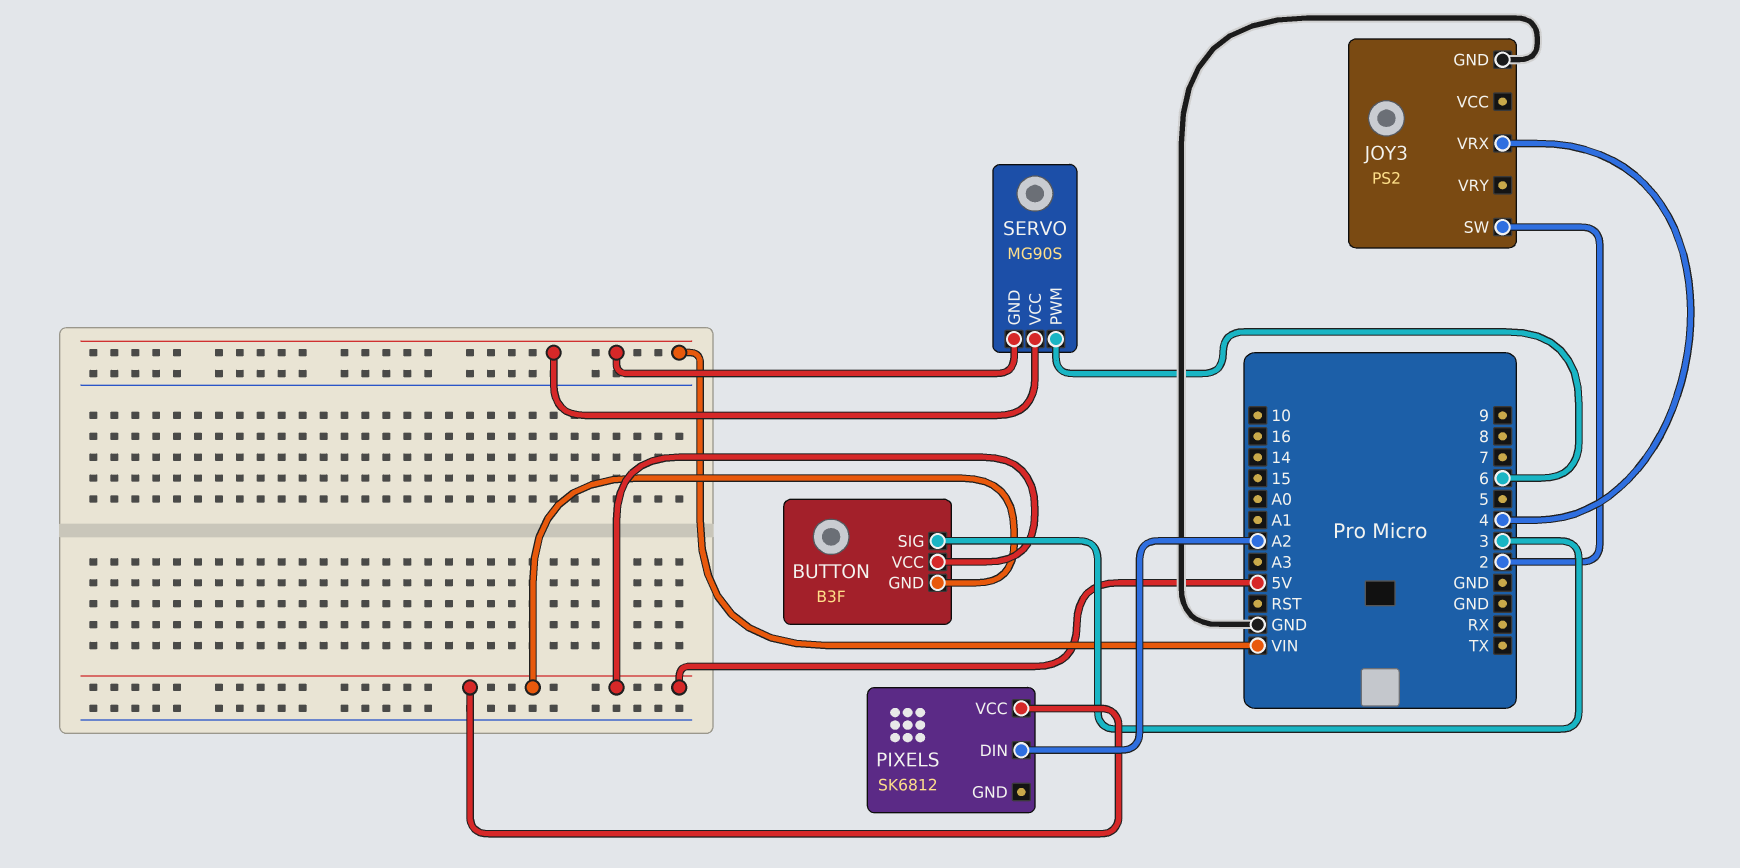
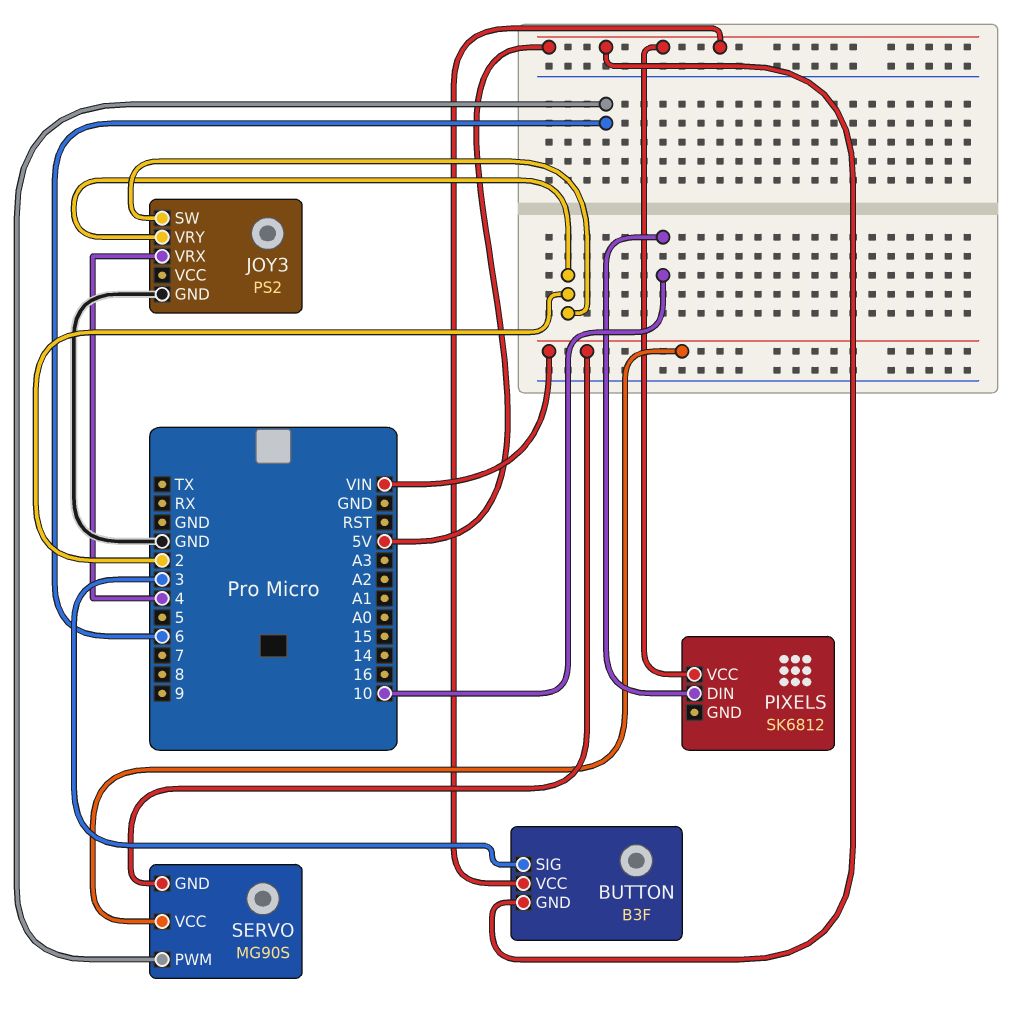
JOY3 pin VRY: none -> 2
PIXELS pin DIN: A2 -> 10

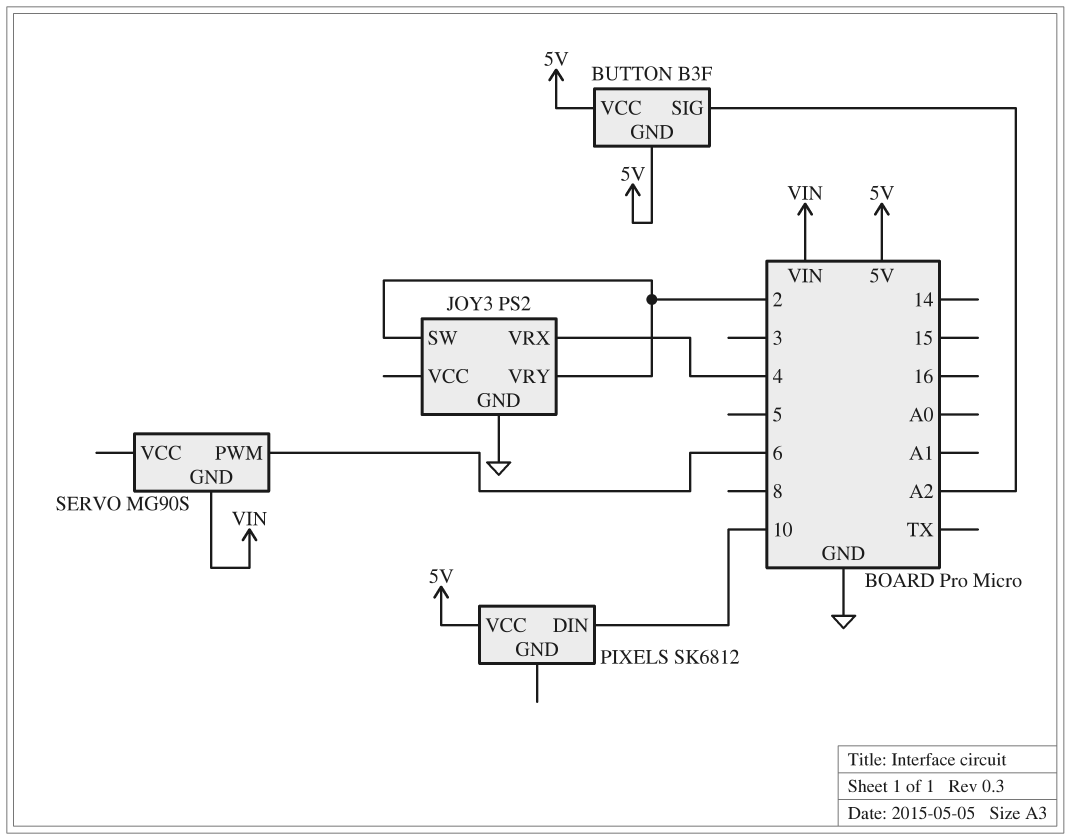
BUTTON pin SIG: 3 -> A2
SERVO pin VCC: VIN -> none

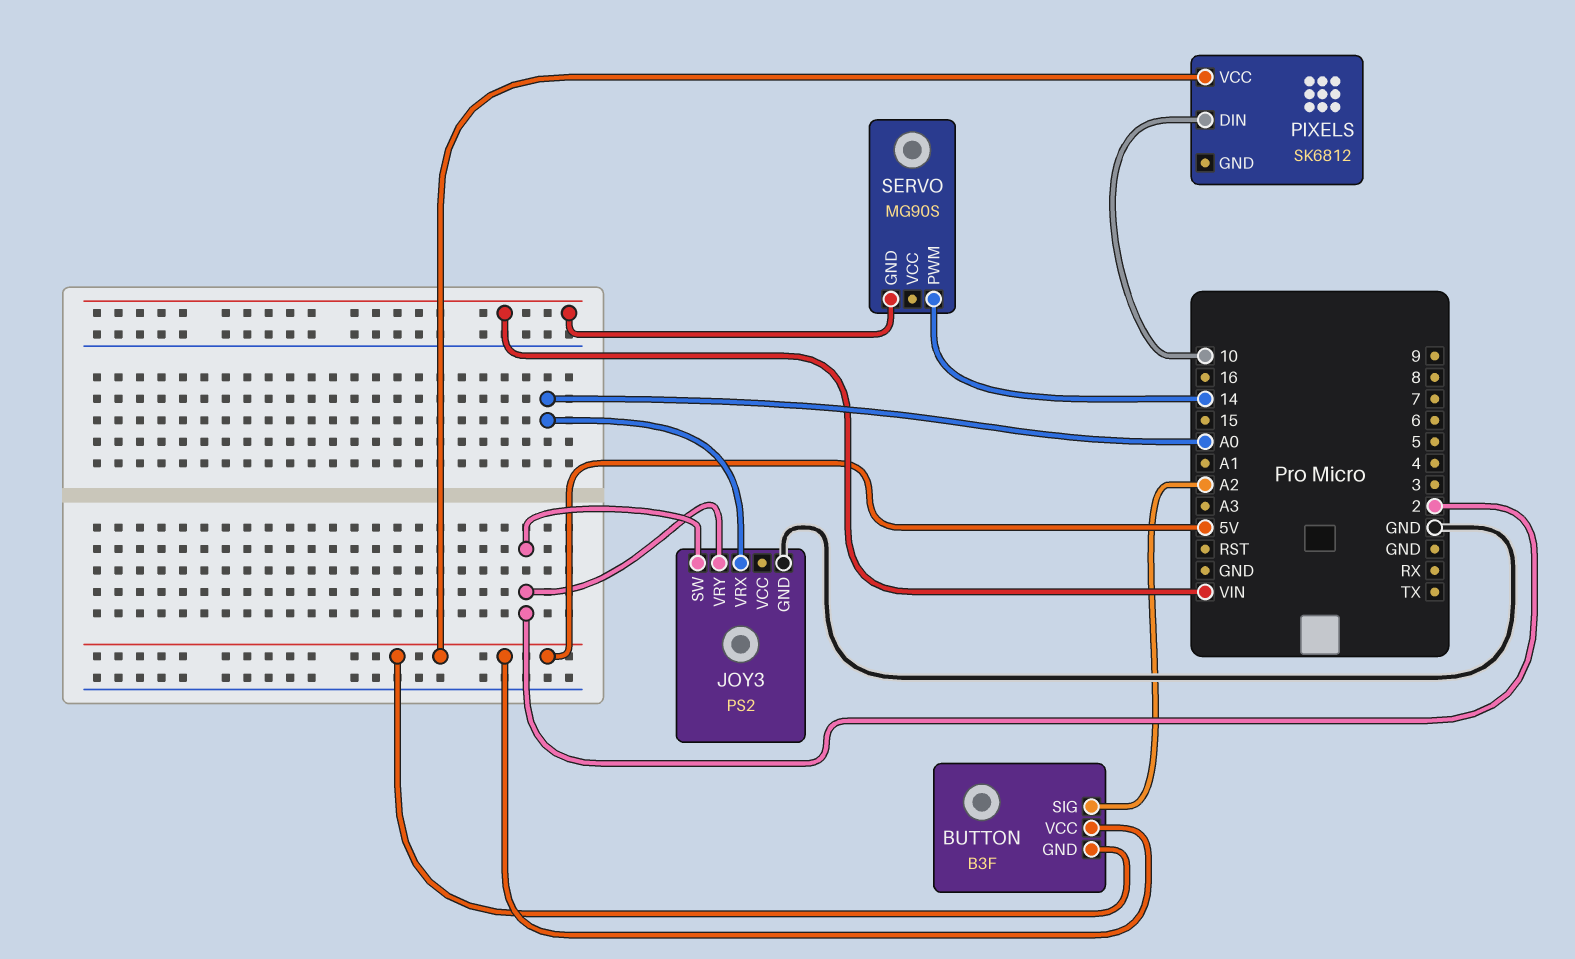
JOY3 pin VRX: 4 -> A0
SERVO pin PWM: 6 -> 14

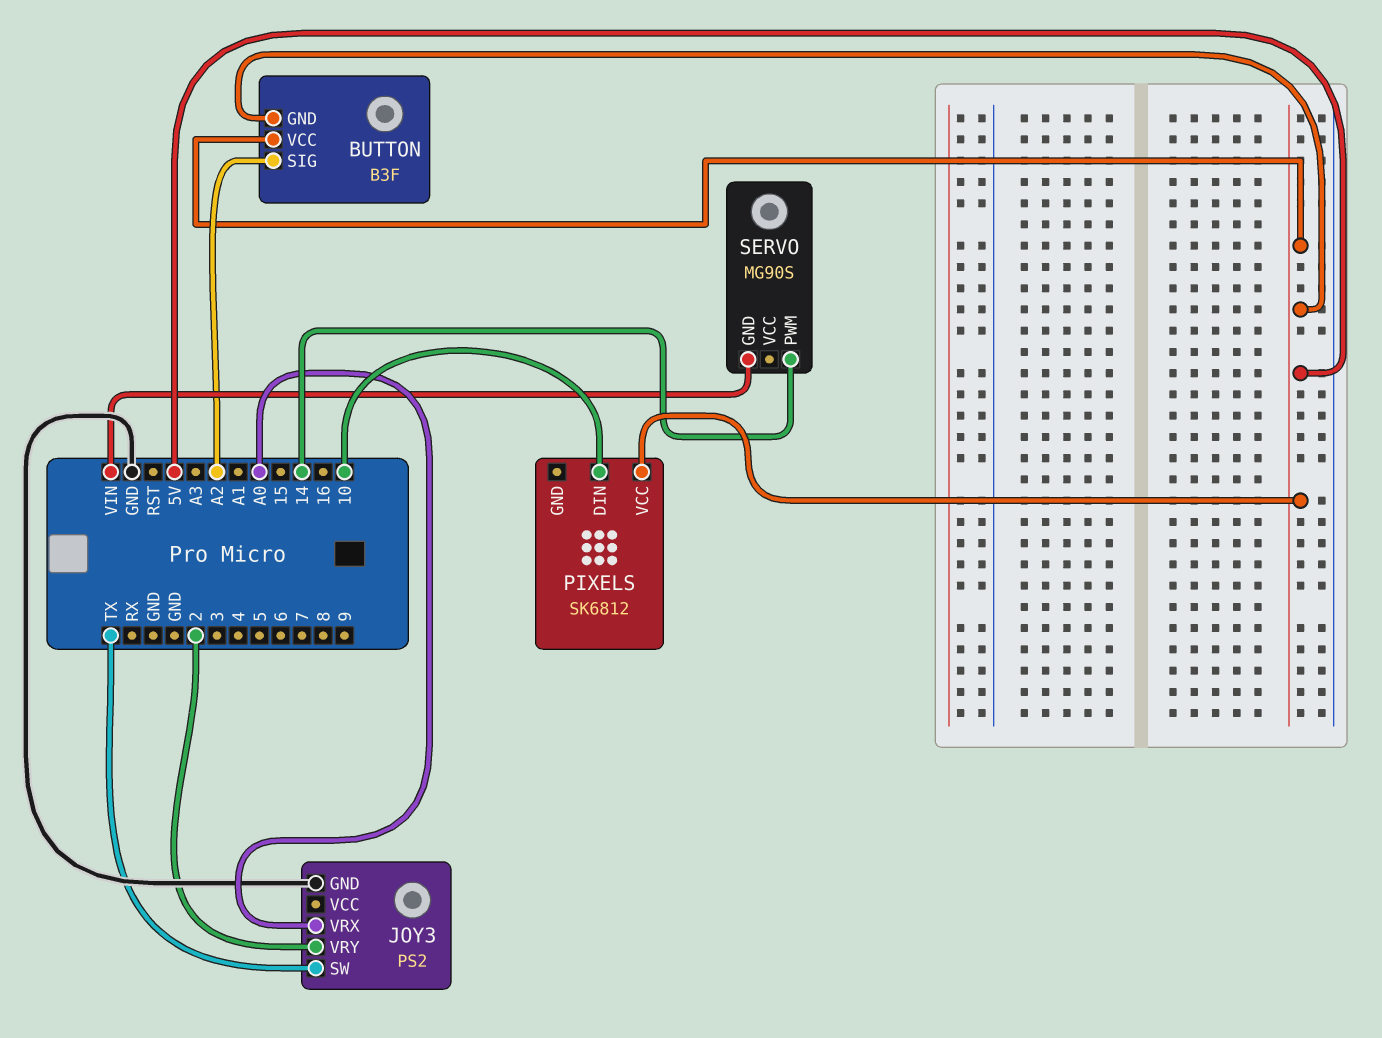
JOY3 pin SW: 2 -> TX

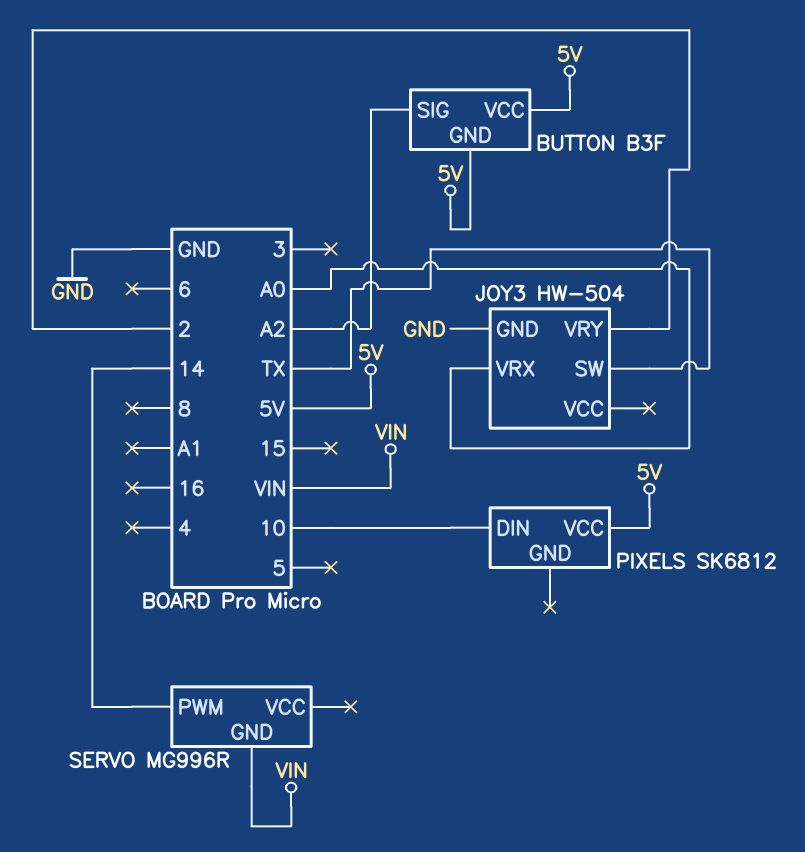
JOY3: PS2 -> HW-504
SERVO: MG90S -> MG996R

